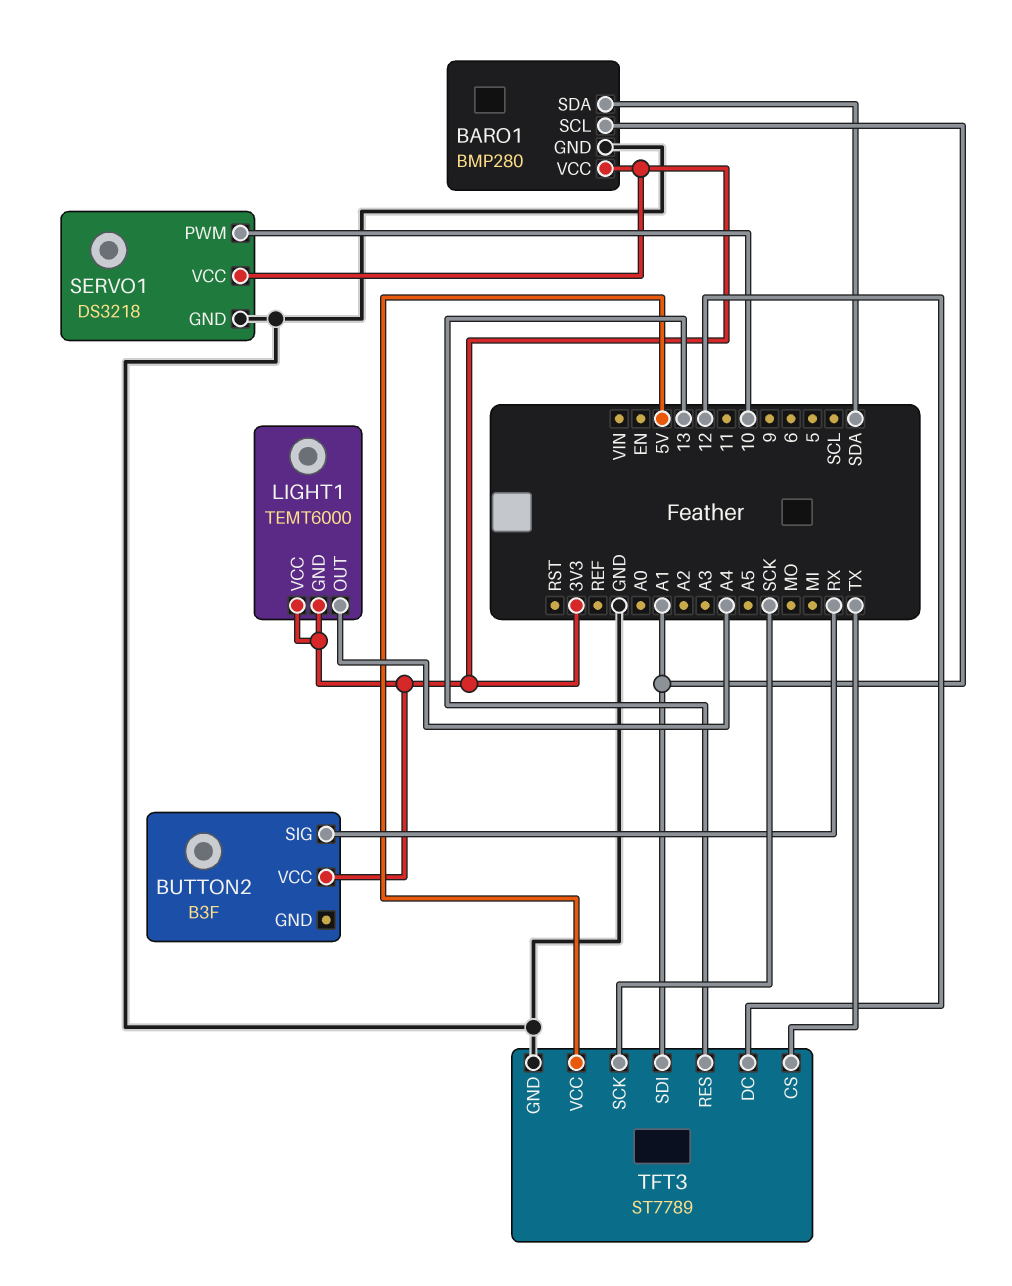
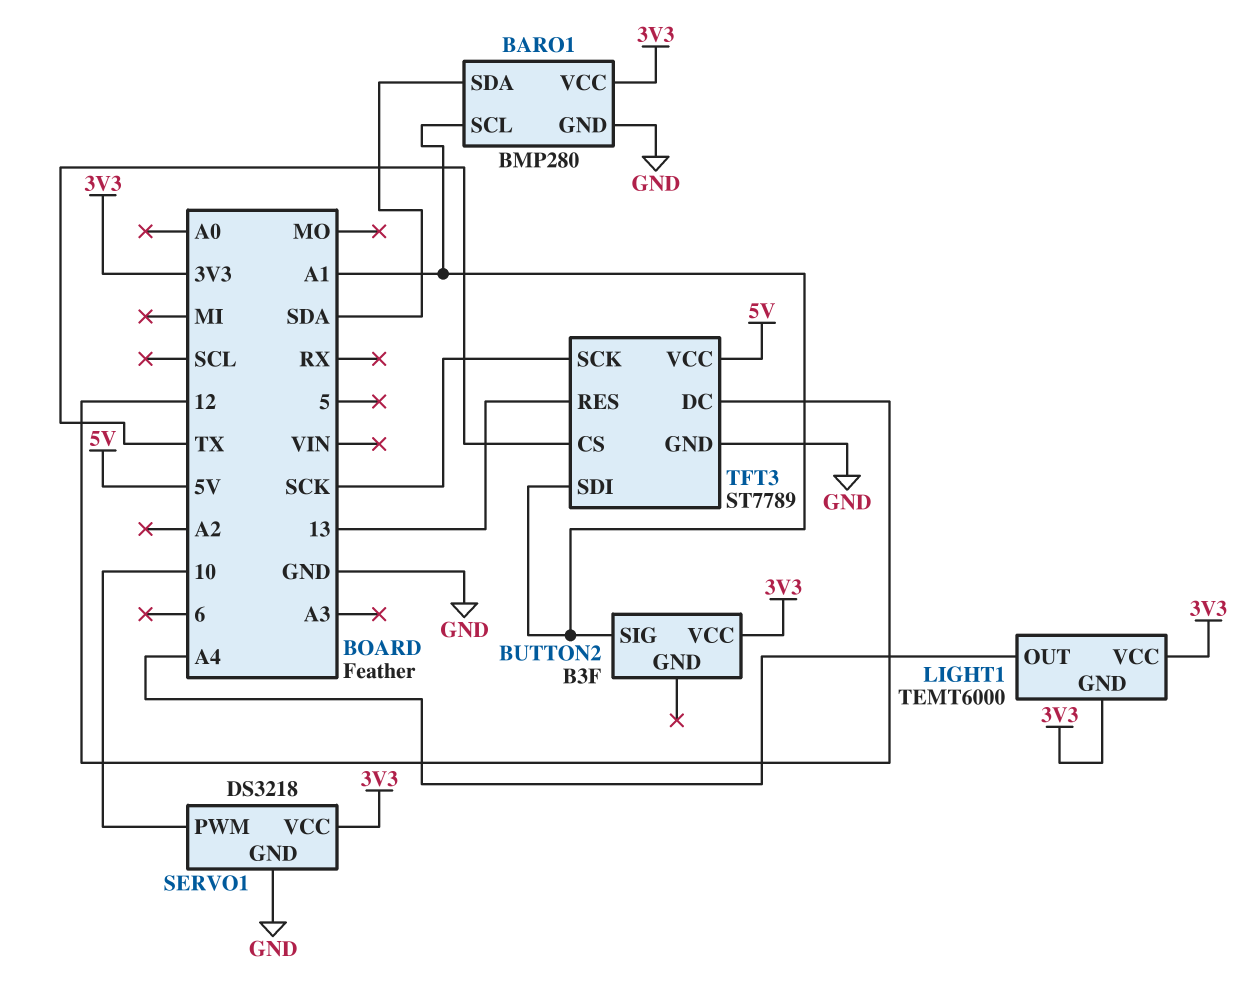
BUTTON2 pin SIG: RX -> A1

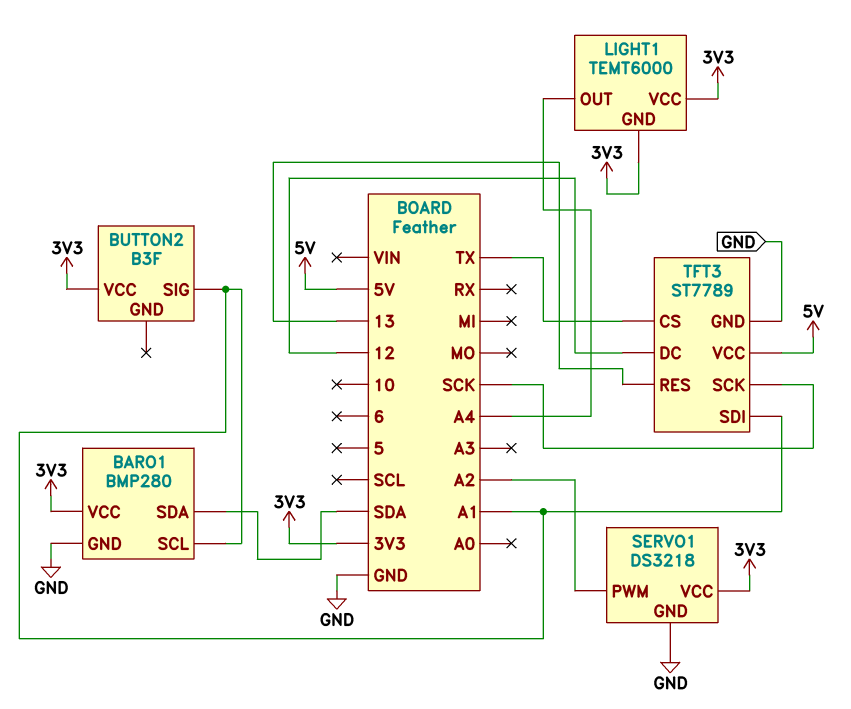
SERVO1 pin PWM: 10 -> A2

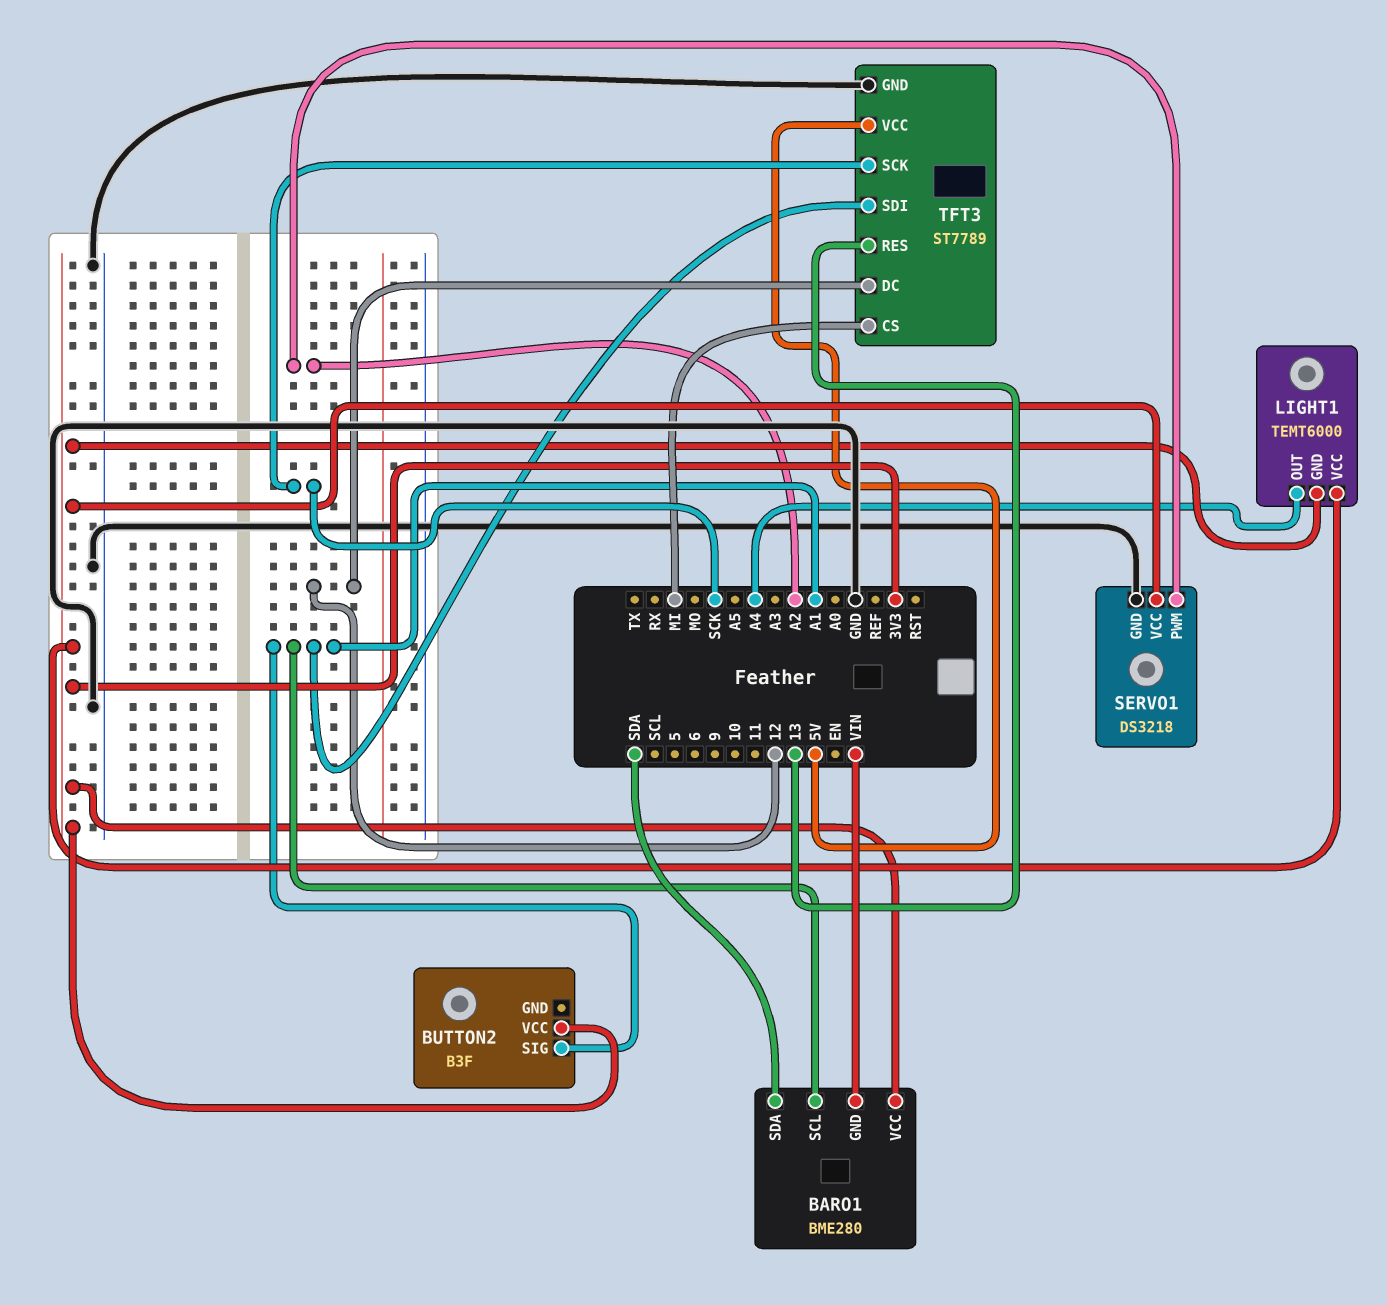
BARO1: BMP280 -> BME280
BARO1 pin GND: GND -> VIN
TFT3 pin CS: TX -> MI

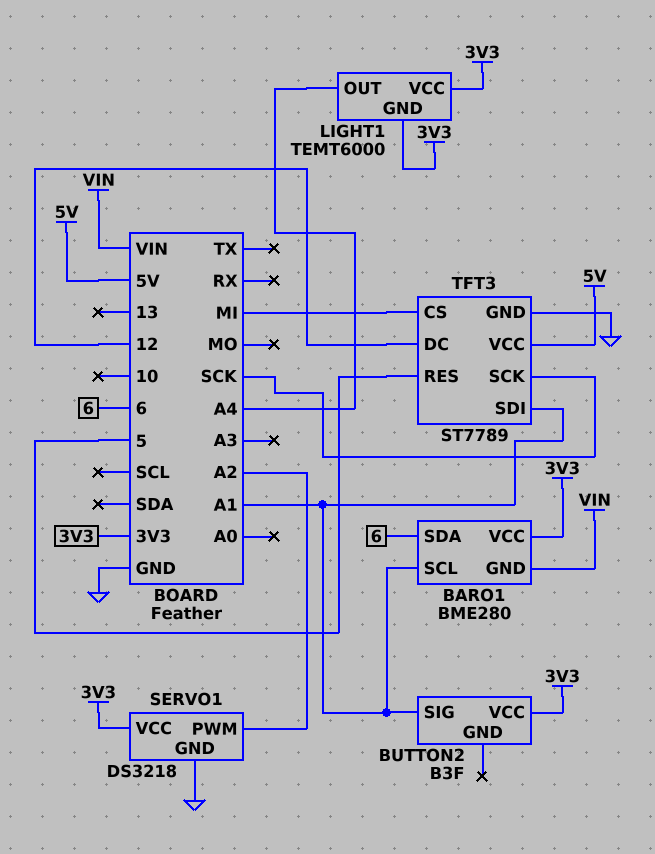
BARO1 pin SDA: SDA -> 6
TFT3 pin RES: 13 -> 5

